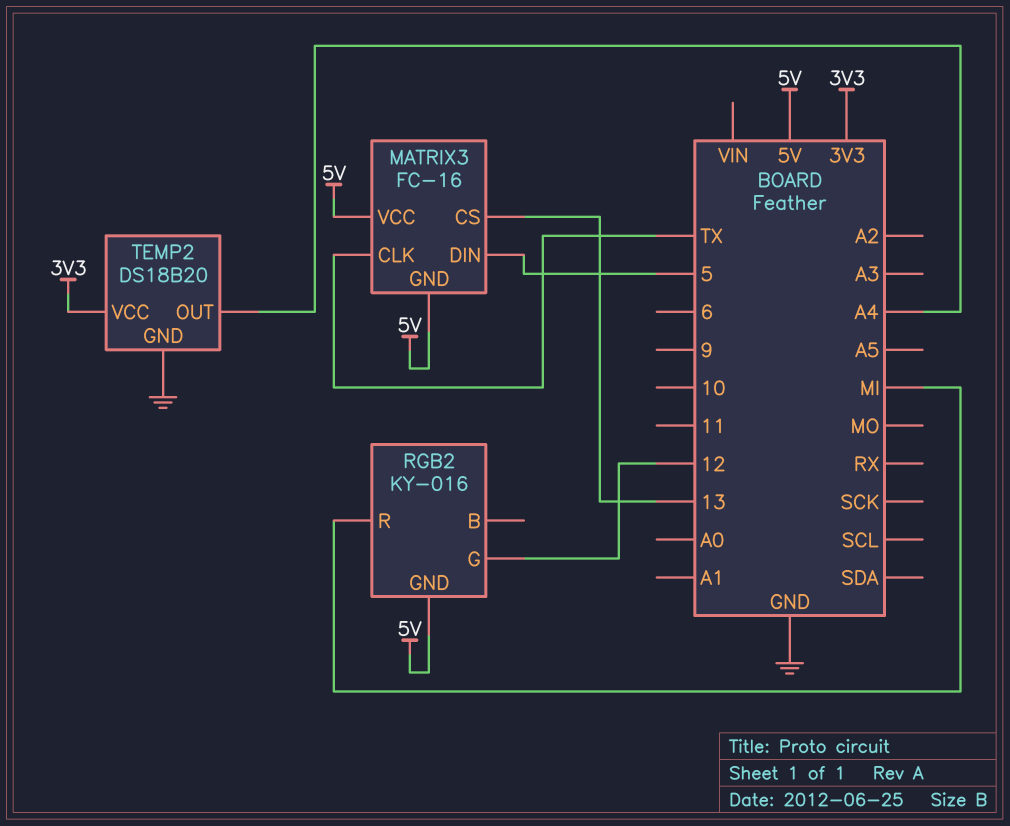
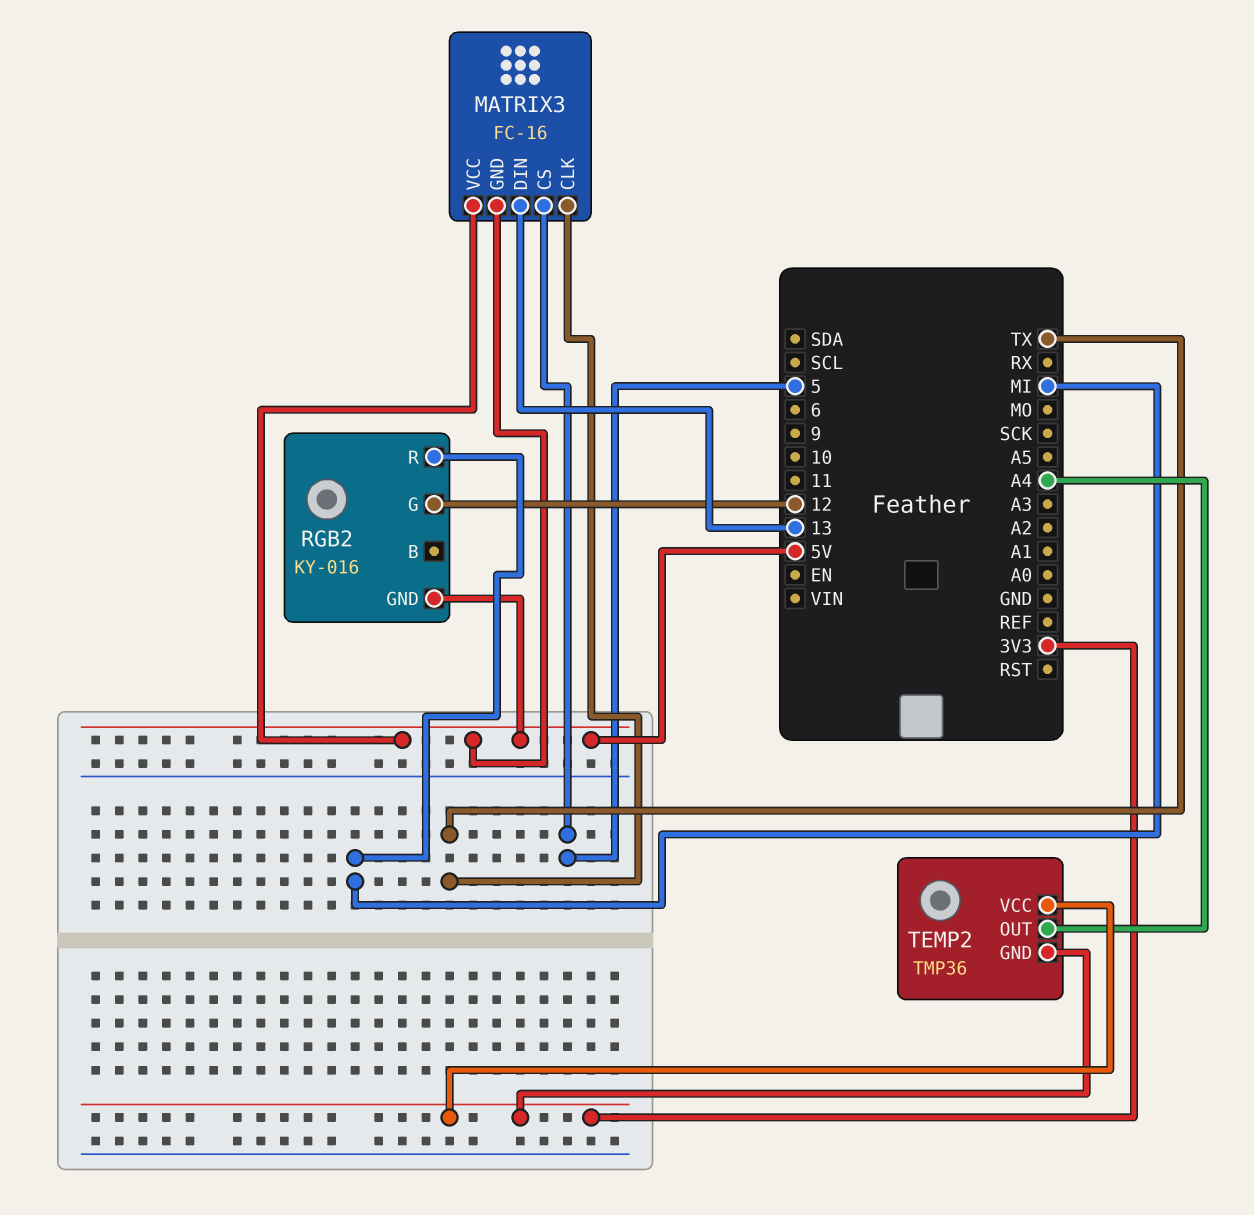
MATRIX3 pin CS: 13 -> 5
MATRIX3 pin DIN: 5 -> 13
TEMP2: DS18B20 -> TMP36
TEMP2 pin GND: GND -> 3V3

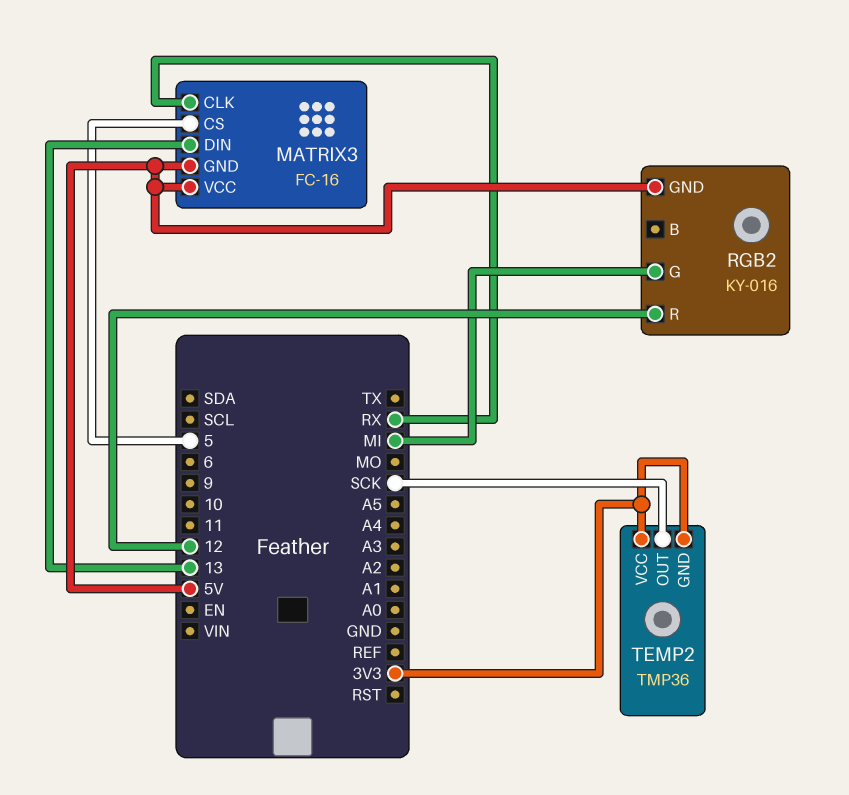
MATRIX3 pin CLK: TX -> RX
RGB2 pin G: 12 -> MI
RGB2 pin R: MI -> 12
TEMP2 pin OUT: A4 -> SCK

